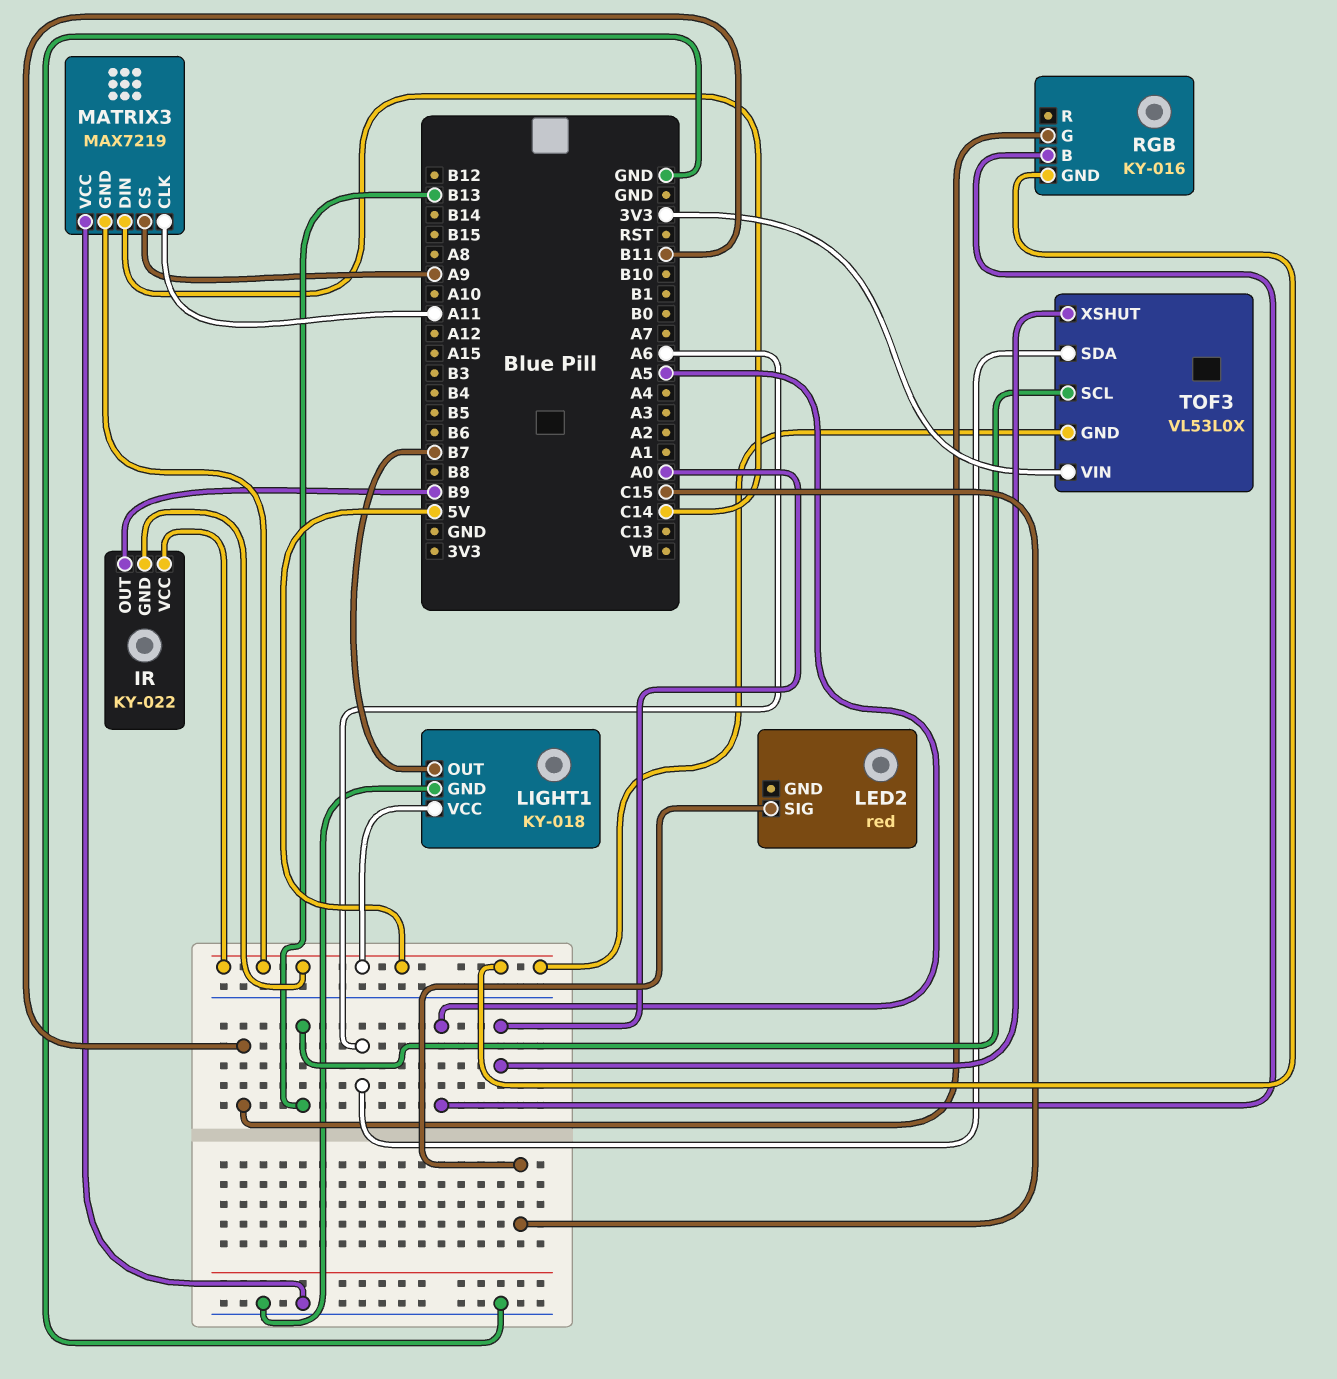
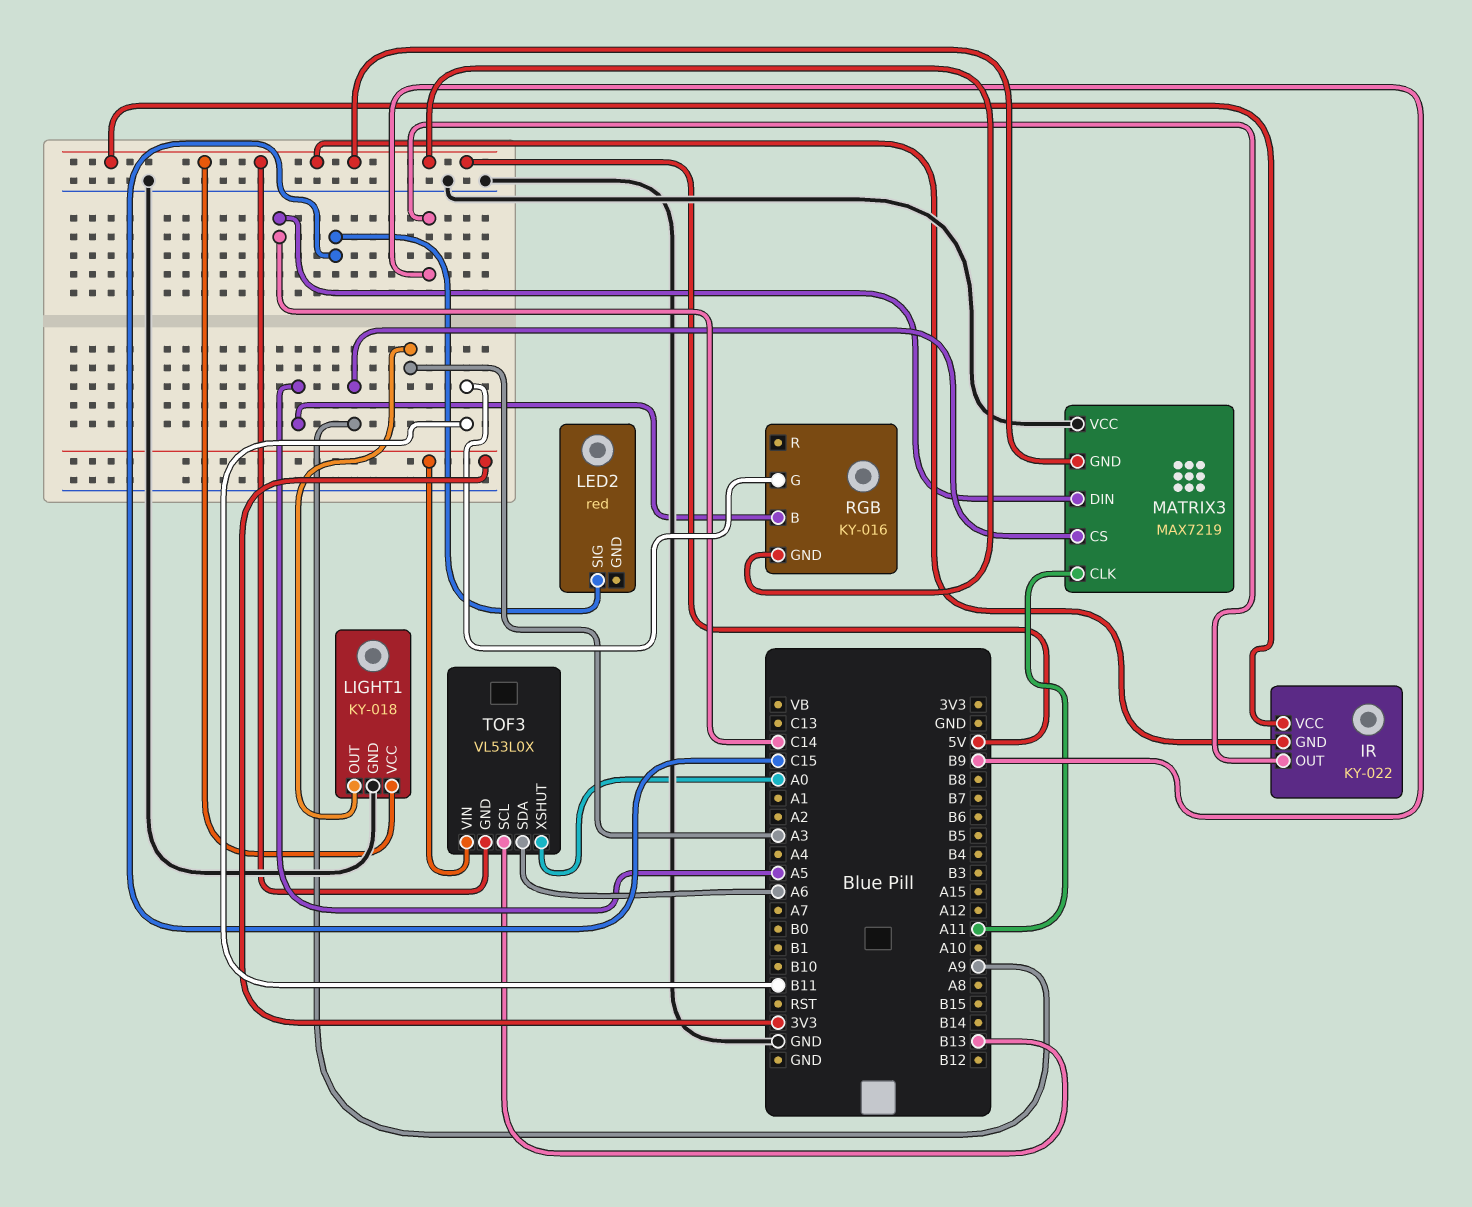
LIGHT1 pin OUT: B7 -> A3

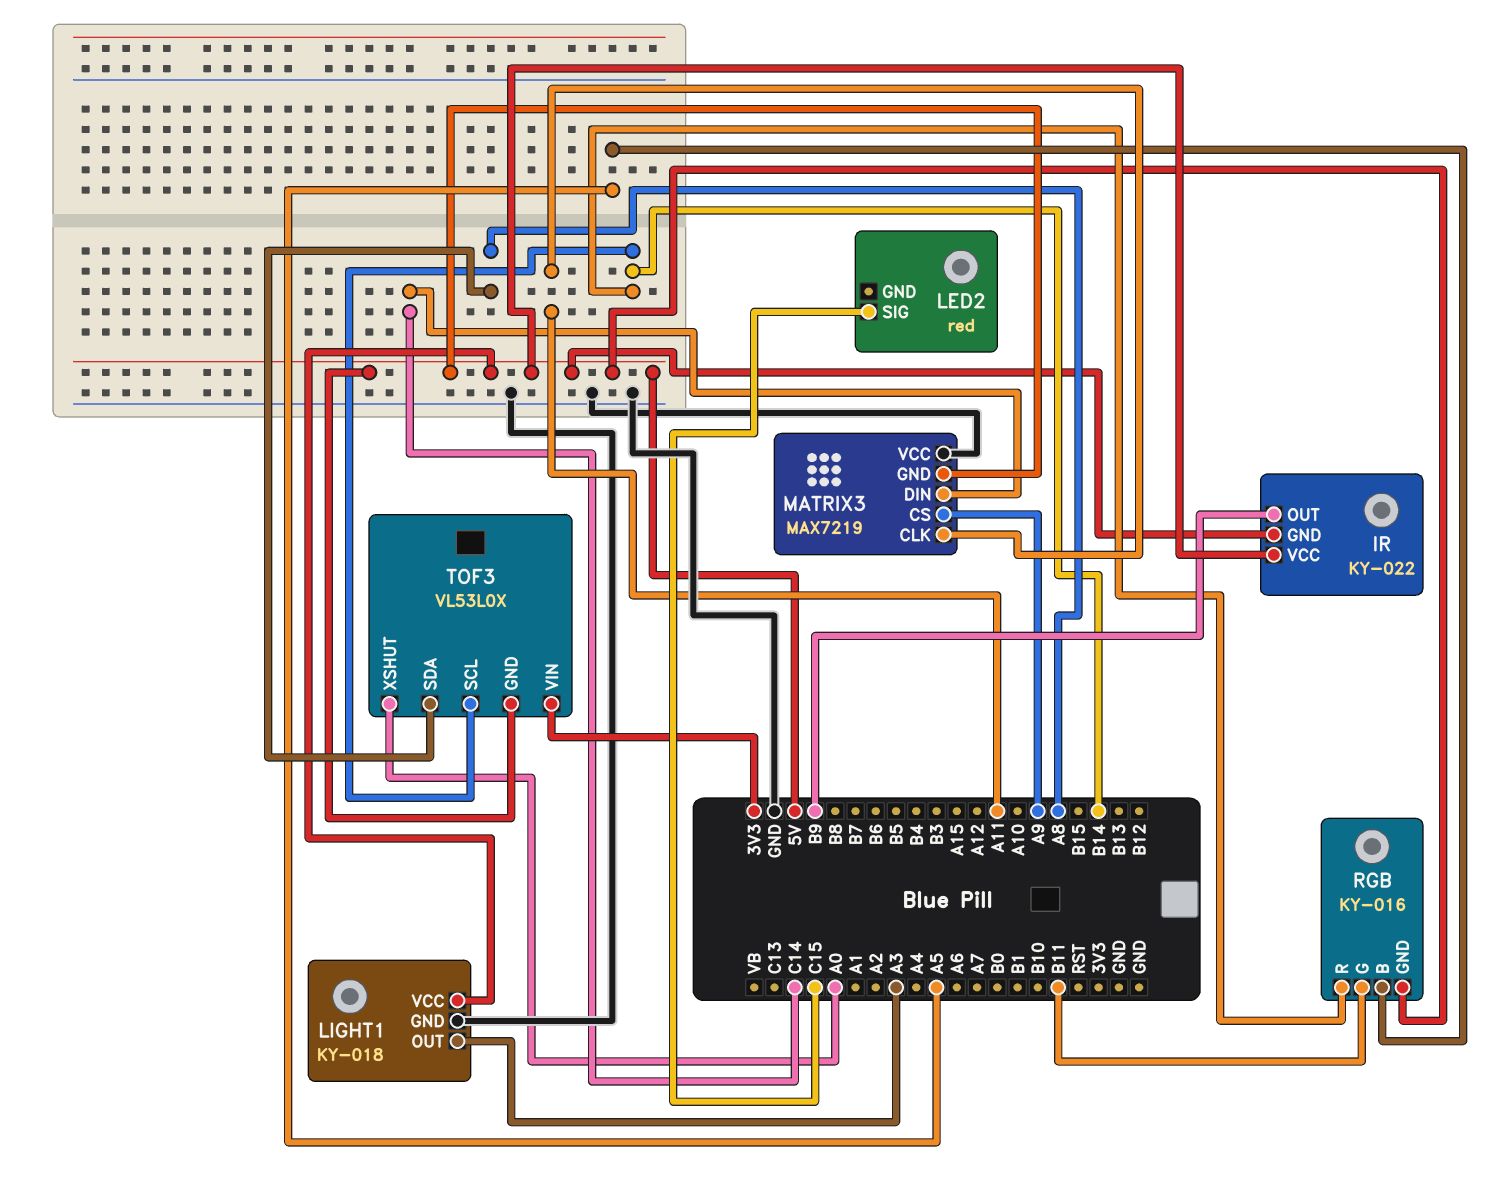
RGB pin R: none -> B14
TOF3 pin SCL: B13 -> B14
TOF3 pin SDA: A6 -> A8

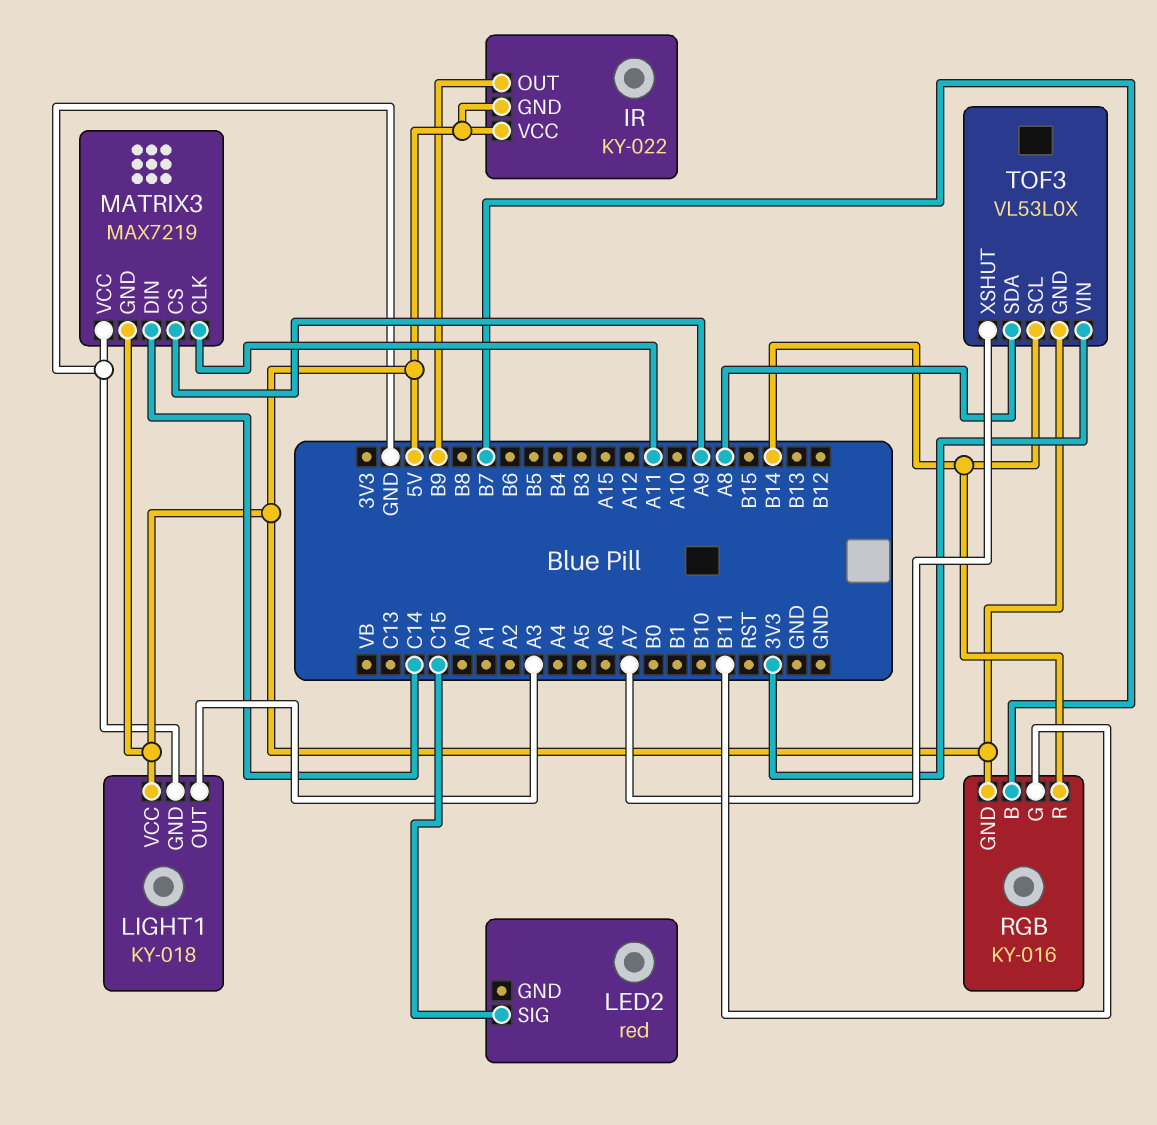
RGB pin B: A5 -> B7
TOF3 pin XSHUT: A0 -> A7

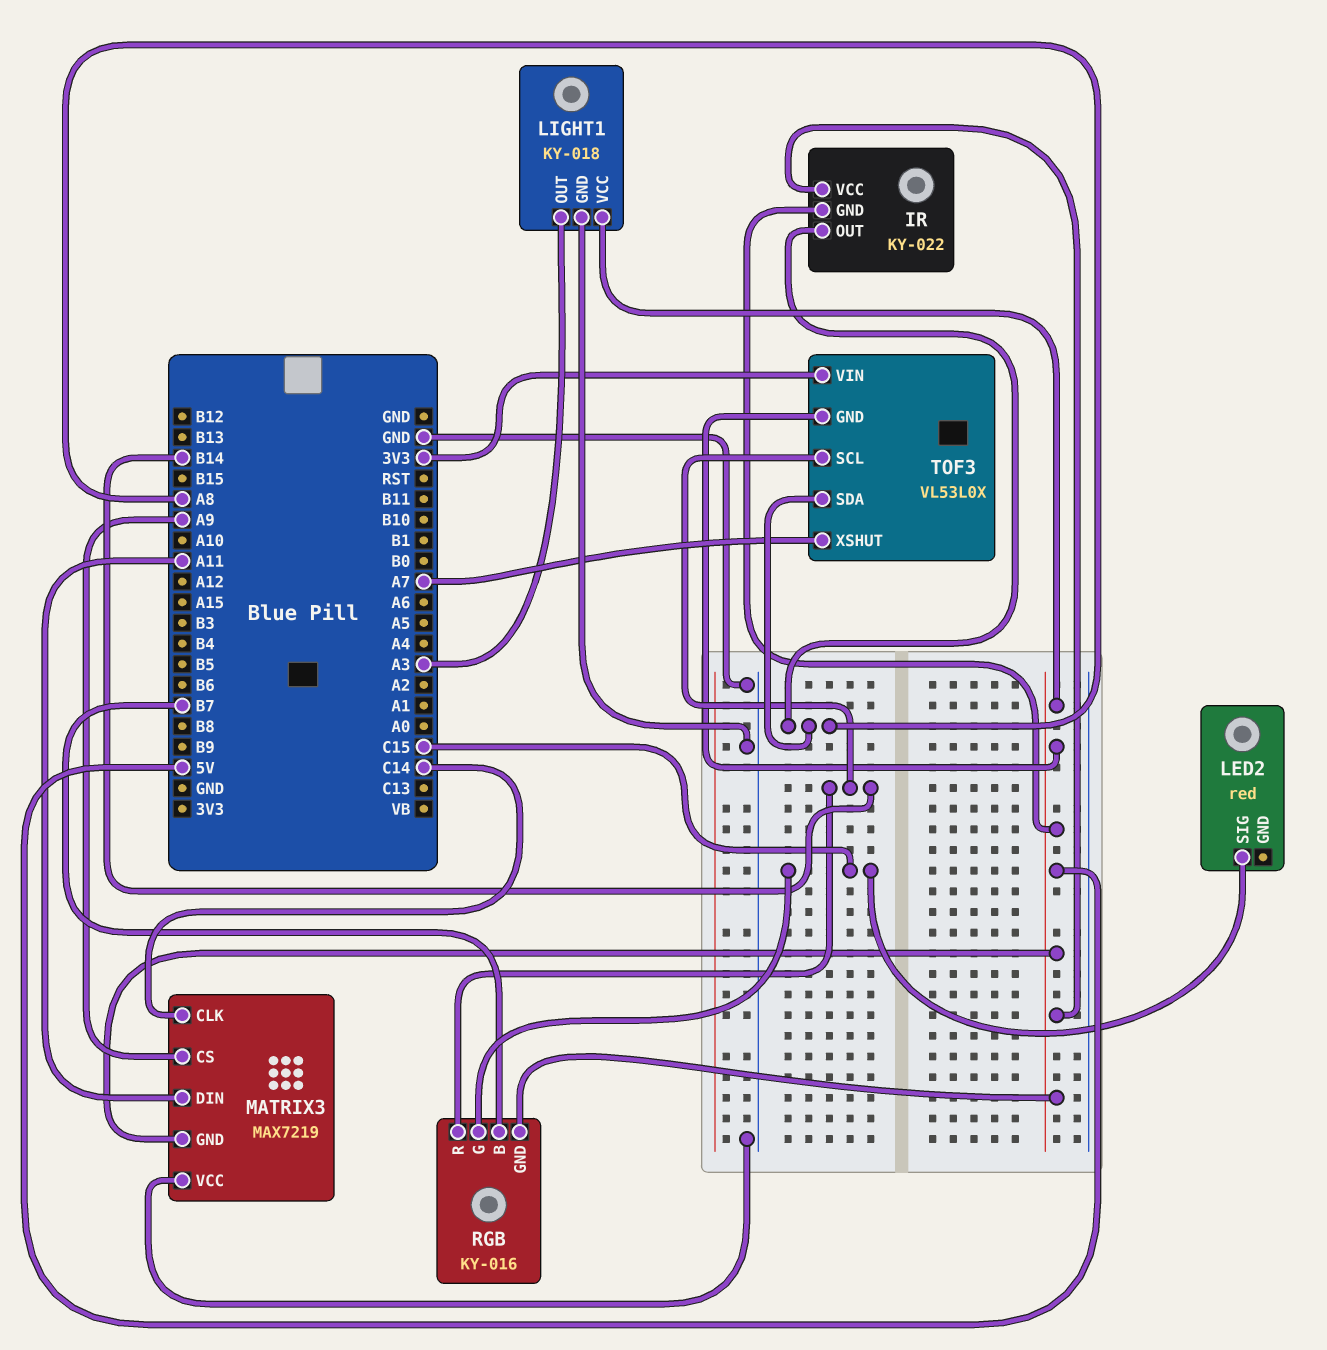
IR pin OUT: B9 -> A8
MATRIX3 pin CLK: A11 -> C14
MATRIX3 pin DIN: C14 -> A11
RGB pin G: B11 -> C15

